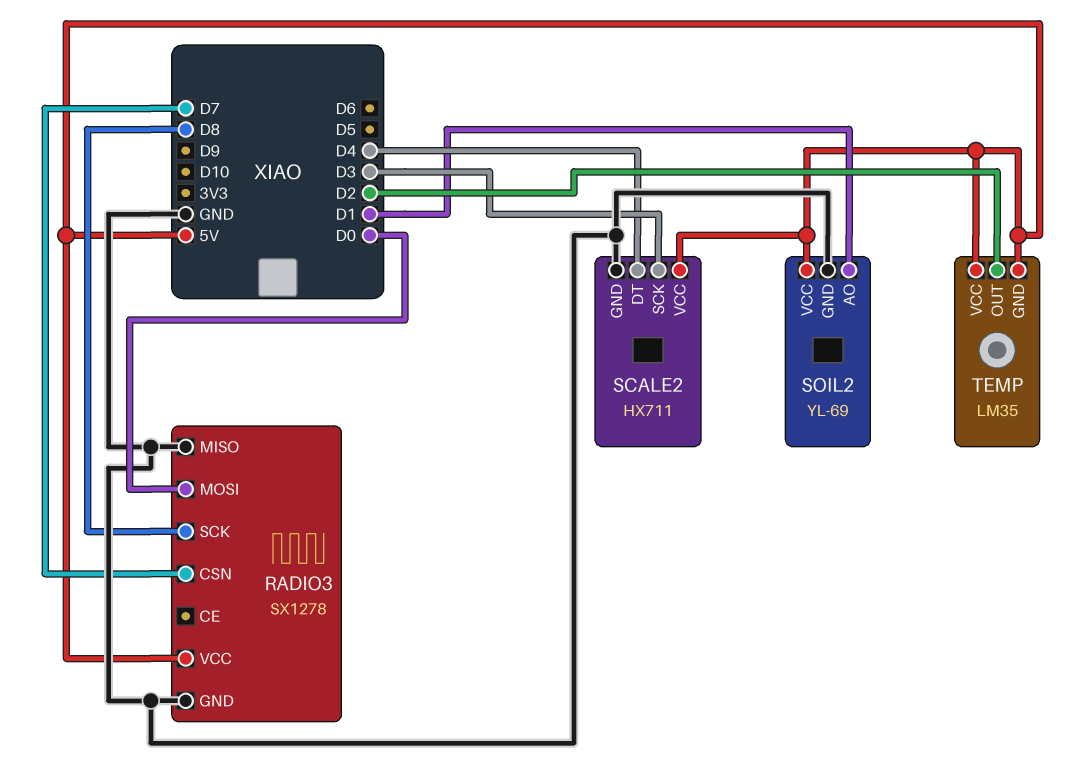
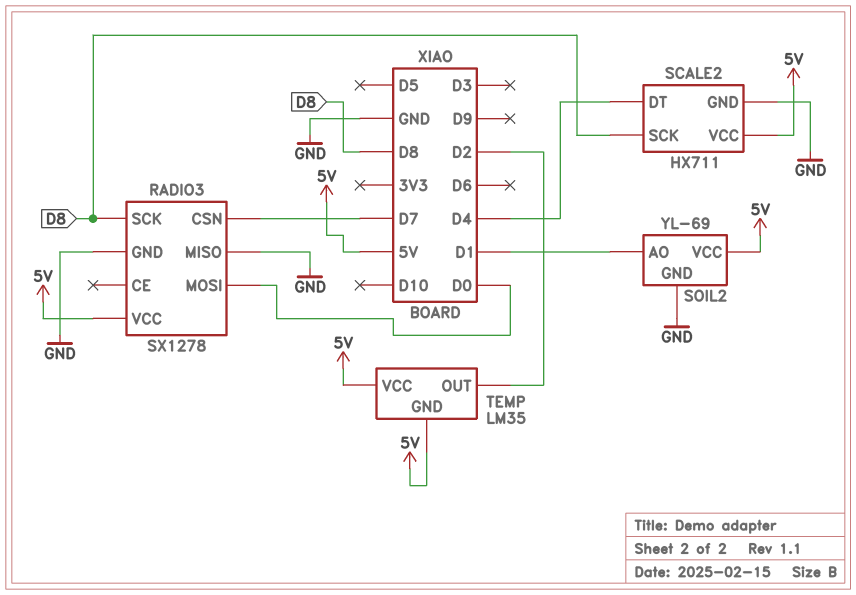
SCALE2 pin SCK: D3 -> D8

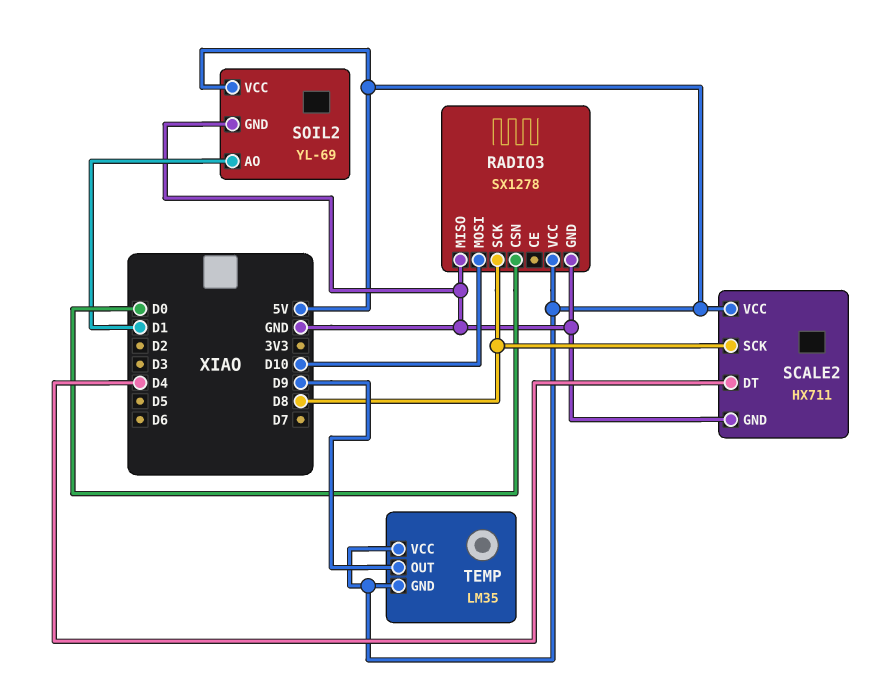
RADIO3 pin CSN: D7 -> D0
RADIO3 pin MOSI: D0 -> D10
TEMP pin OUT: D2 -> D9

